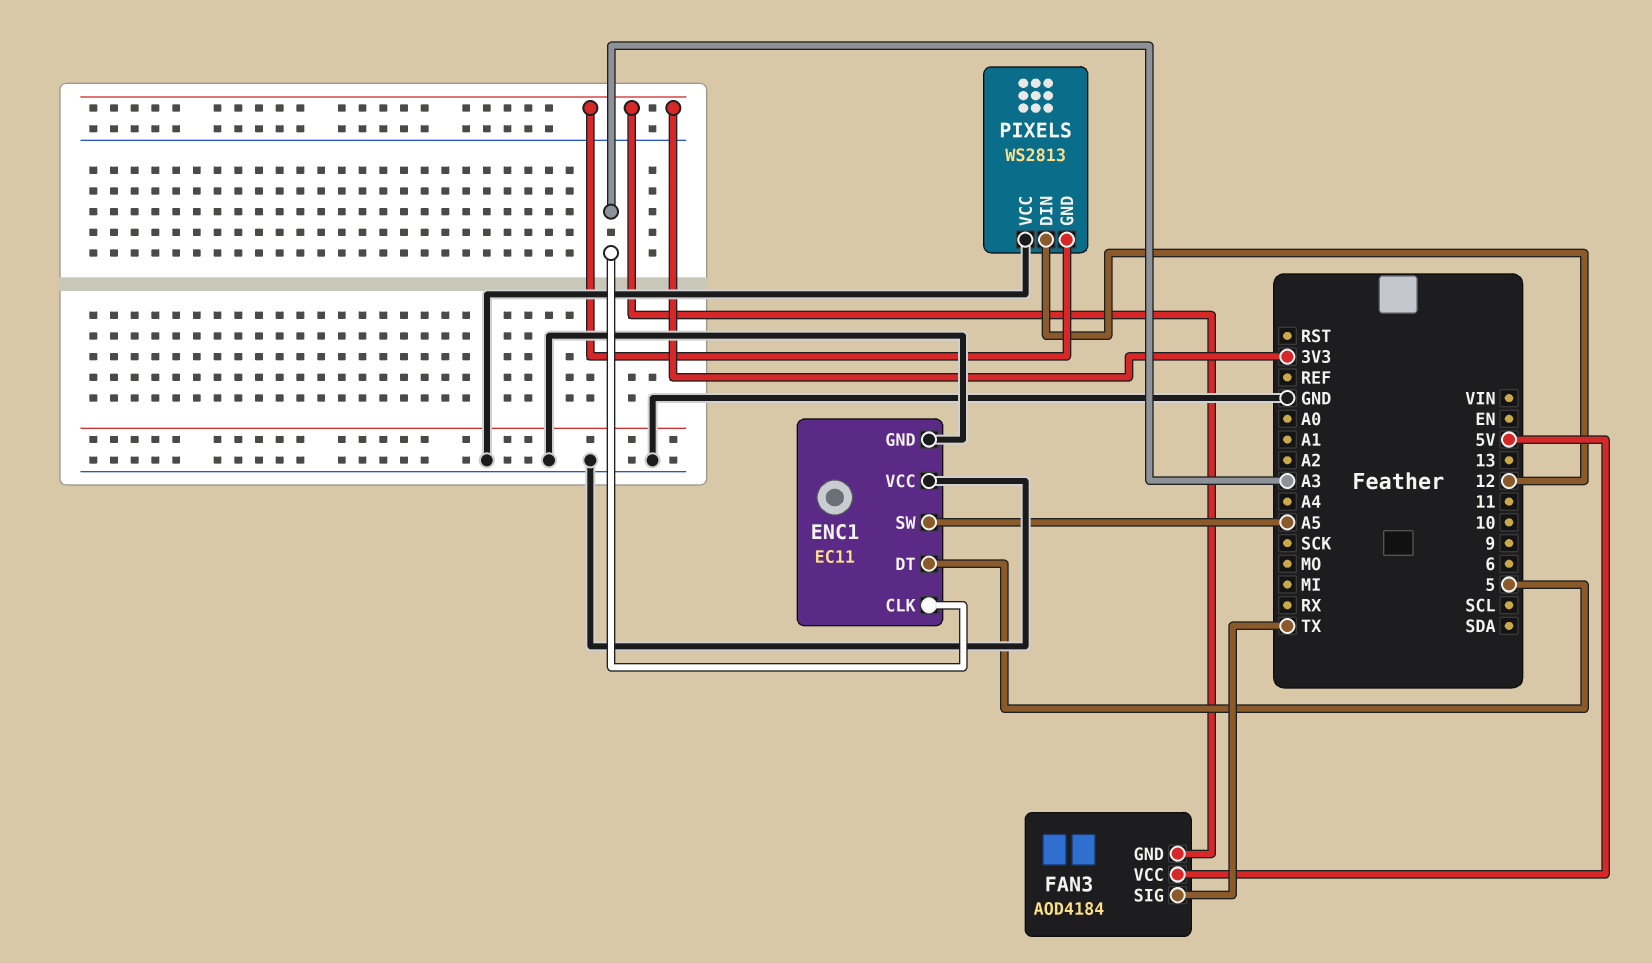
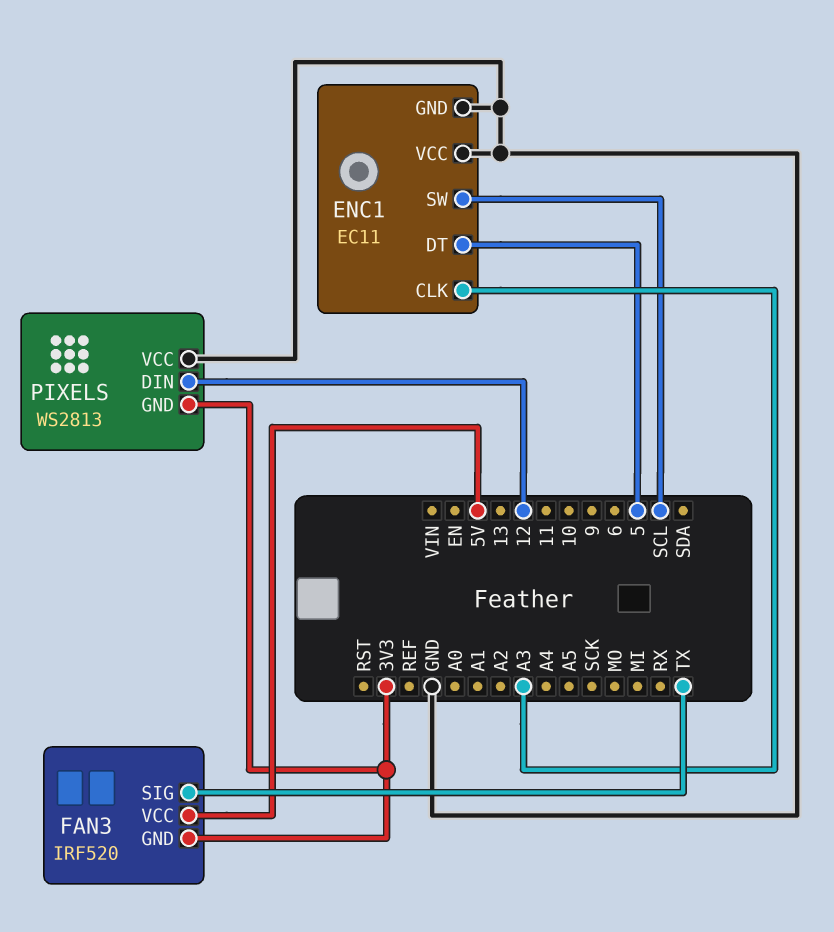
ENC1 pin SW: A5 -> SCL
FAN3: AOD4184 -> IRF520

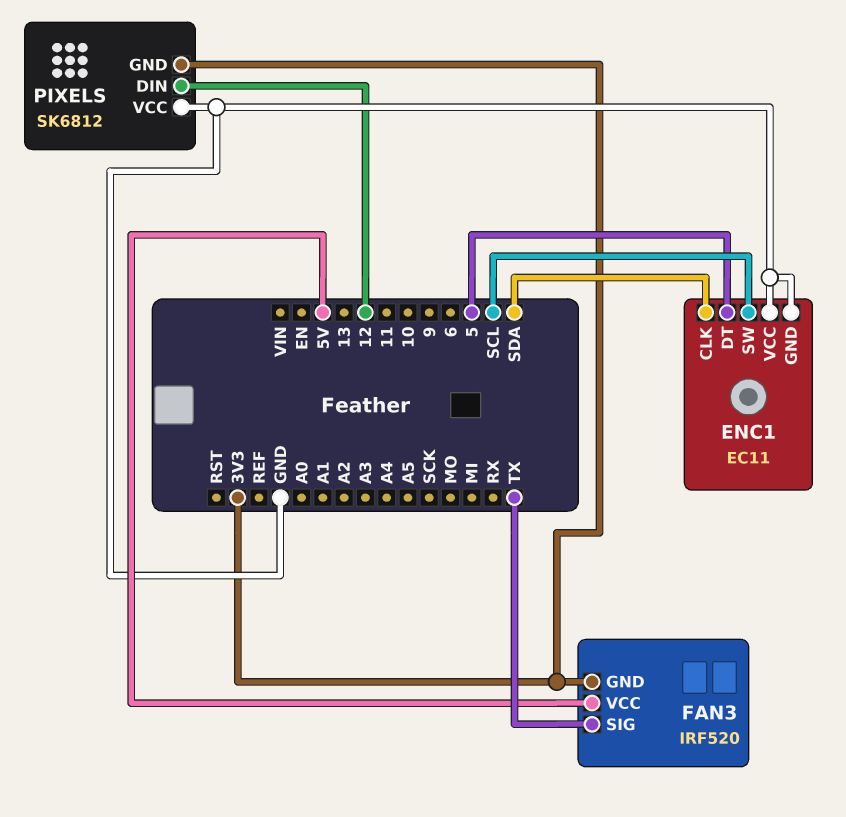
ENC1 pin CLK: A3 -> SDA
PIXELS: WS2813 -> SK6812

